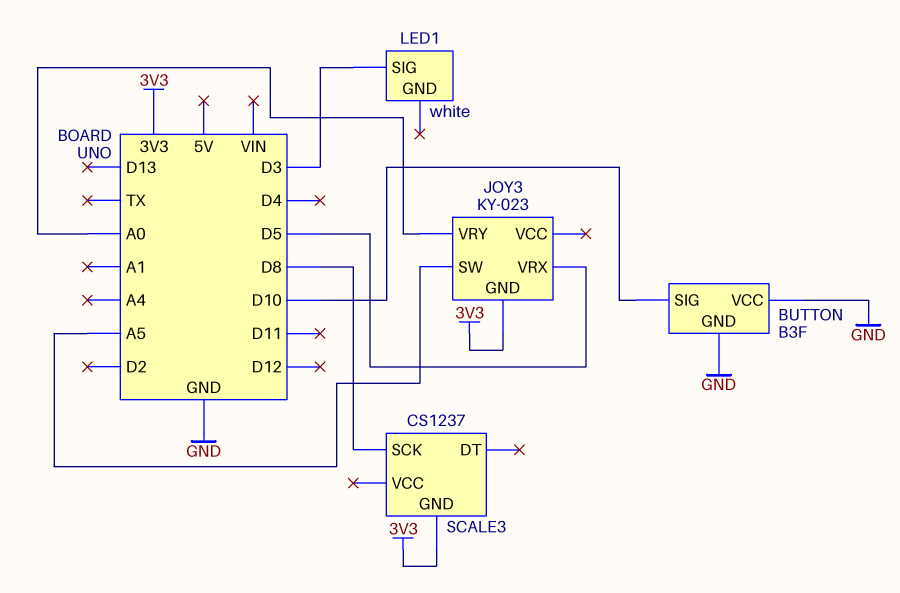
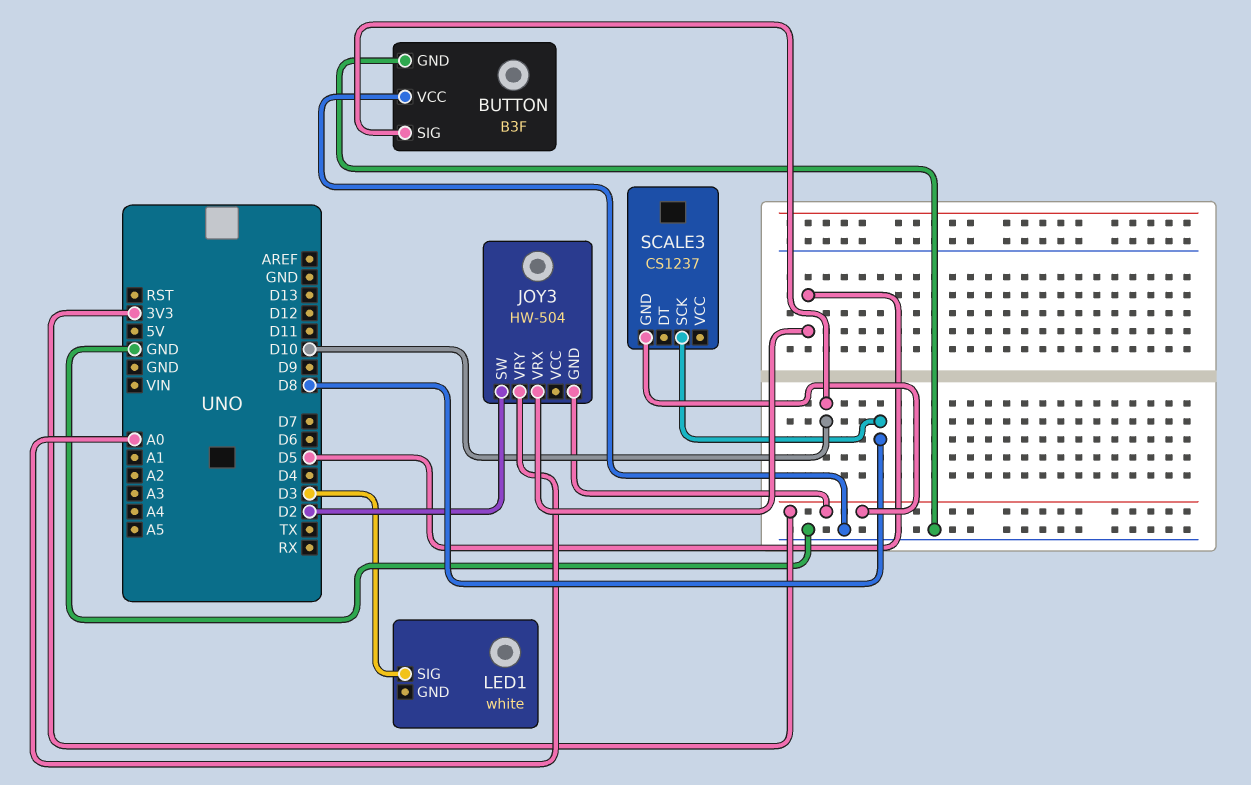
JOY3: KY-023 -> HW-504
JOY3 pin SW: A5 -> D2

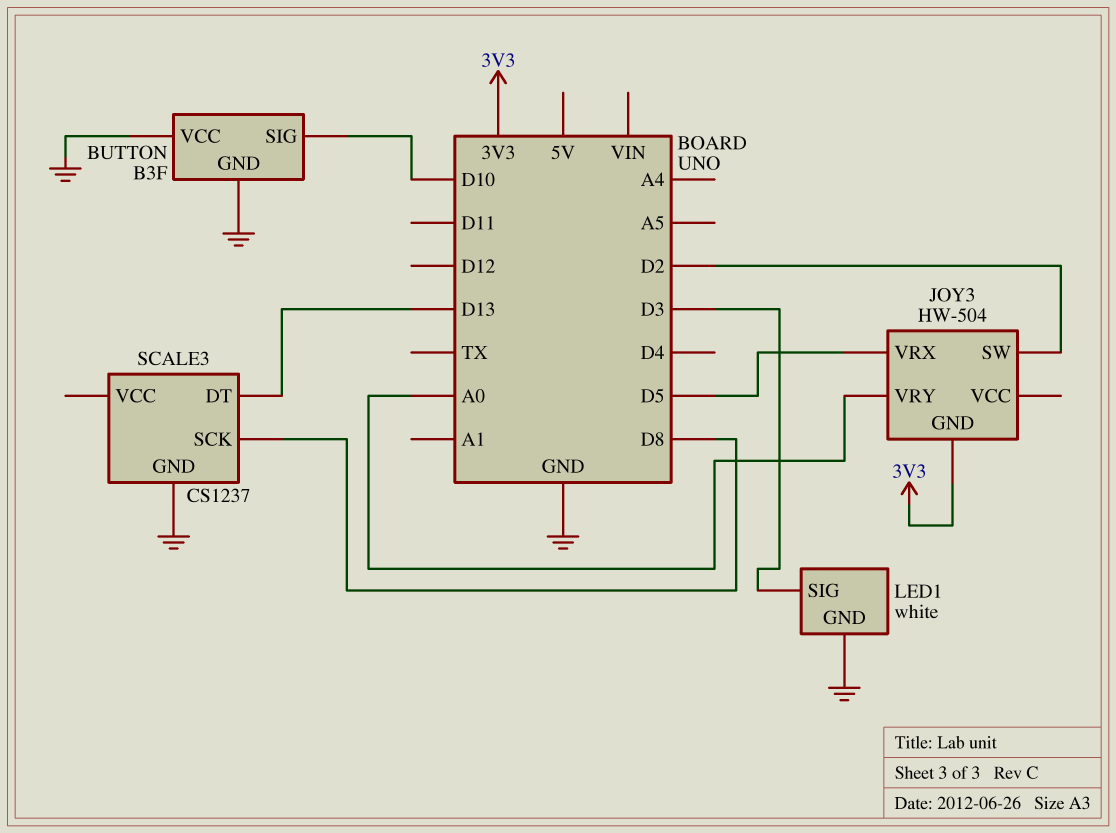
LED1 pin GND: none -> GND
SCALE3 pin DT: none -> D13
SCALE3 pin GND: 3V3 -> GND

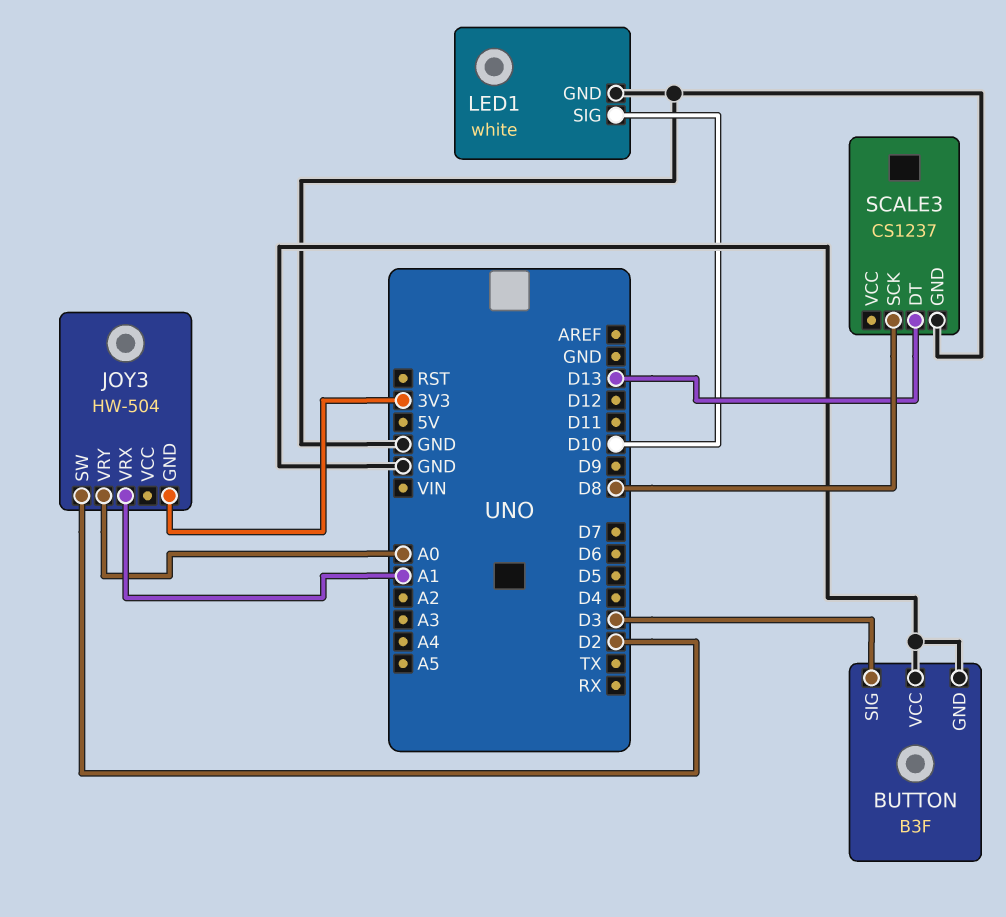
BUTTON pin SIG: D10 -> D3
JOY3 pin VRX: D5 -> A1
LED1 pin SIG: D3 -> D10

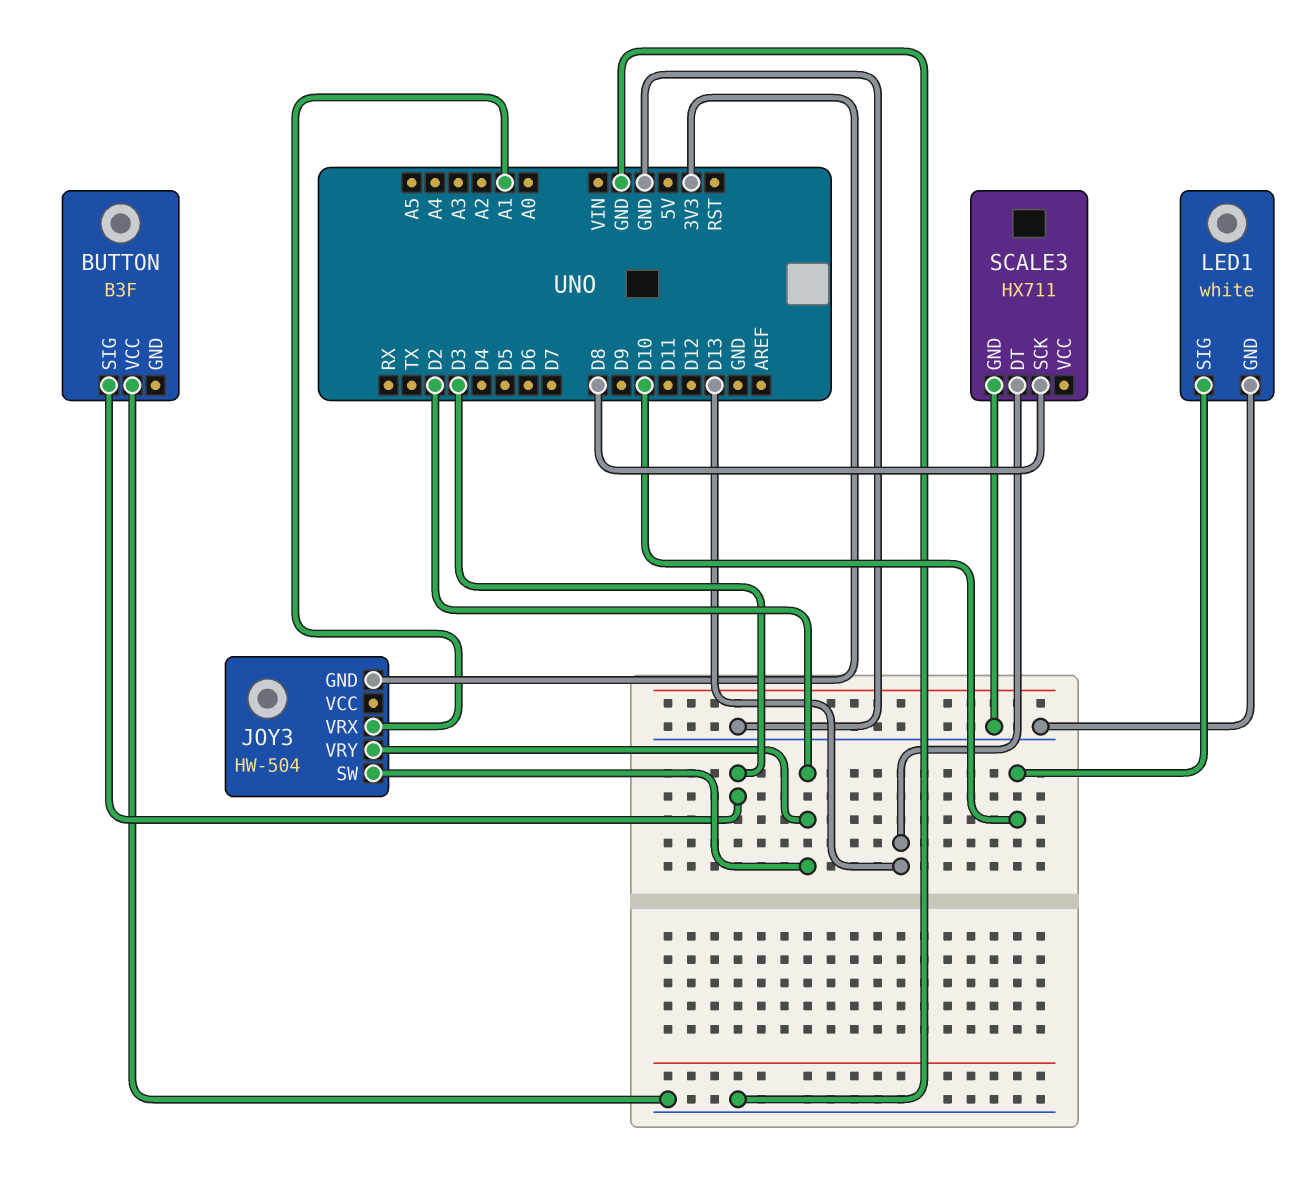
BUTTON pin GND: GND -> none
JOY3 pin VRY: A0 -> D2
SCALE3: CS1237 -> HX711

